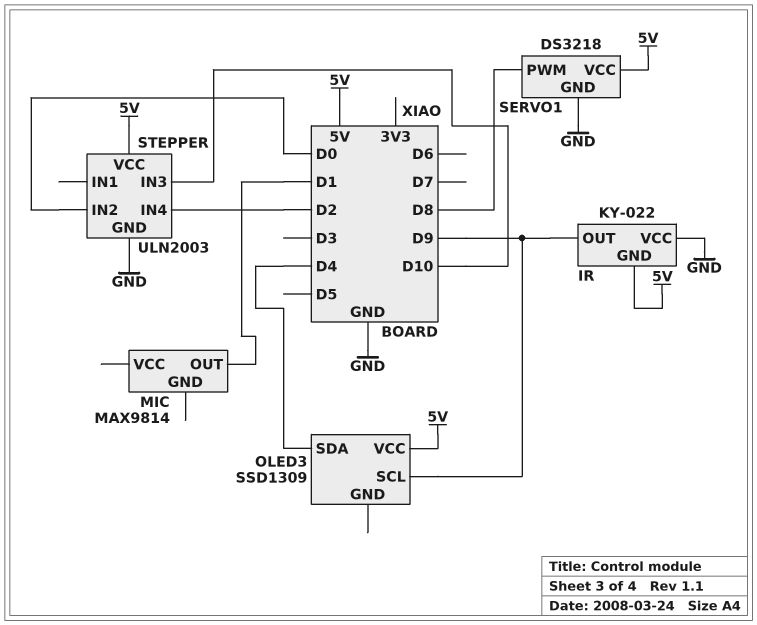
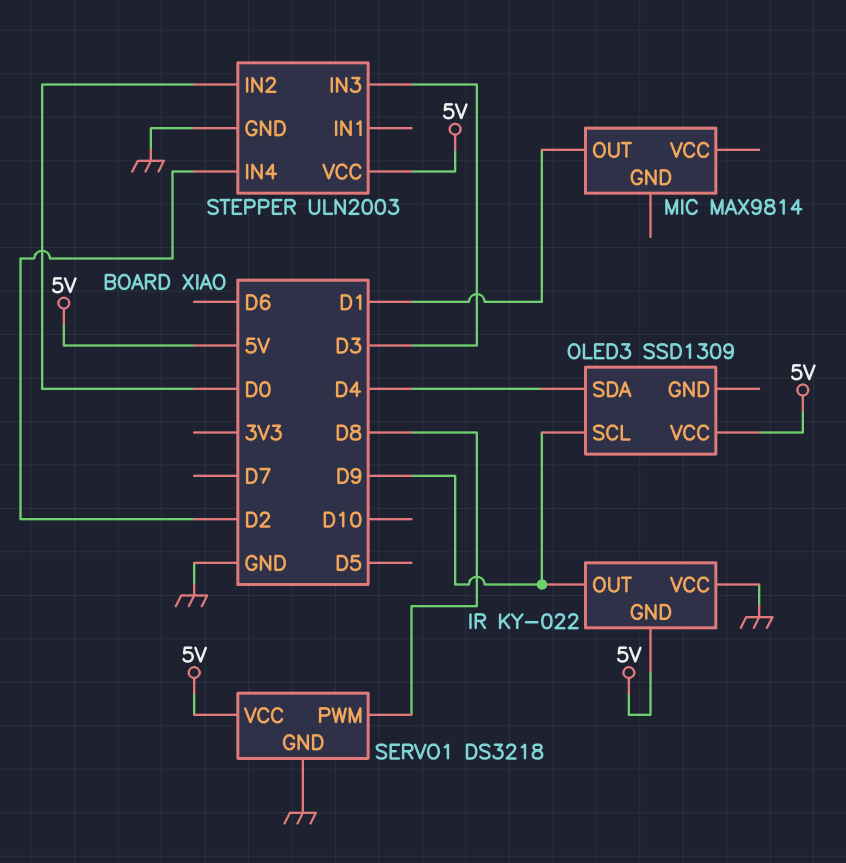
STEPPER pin IN3: D10 -> D3

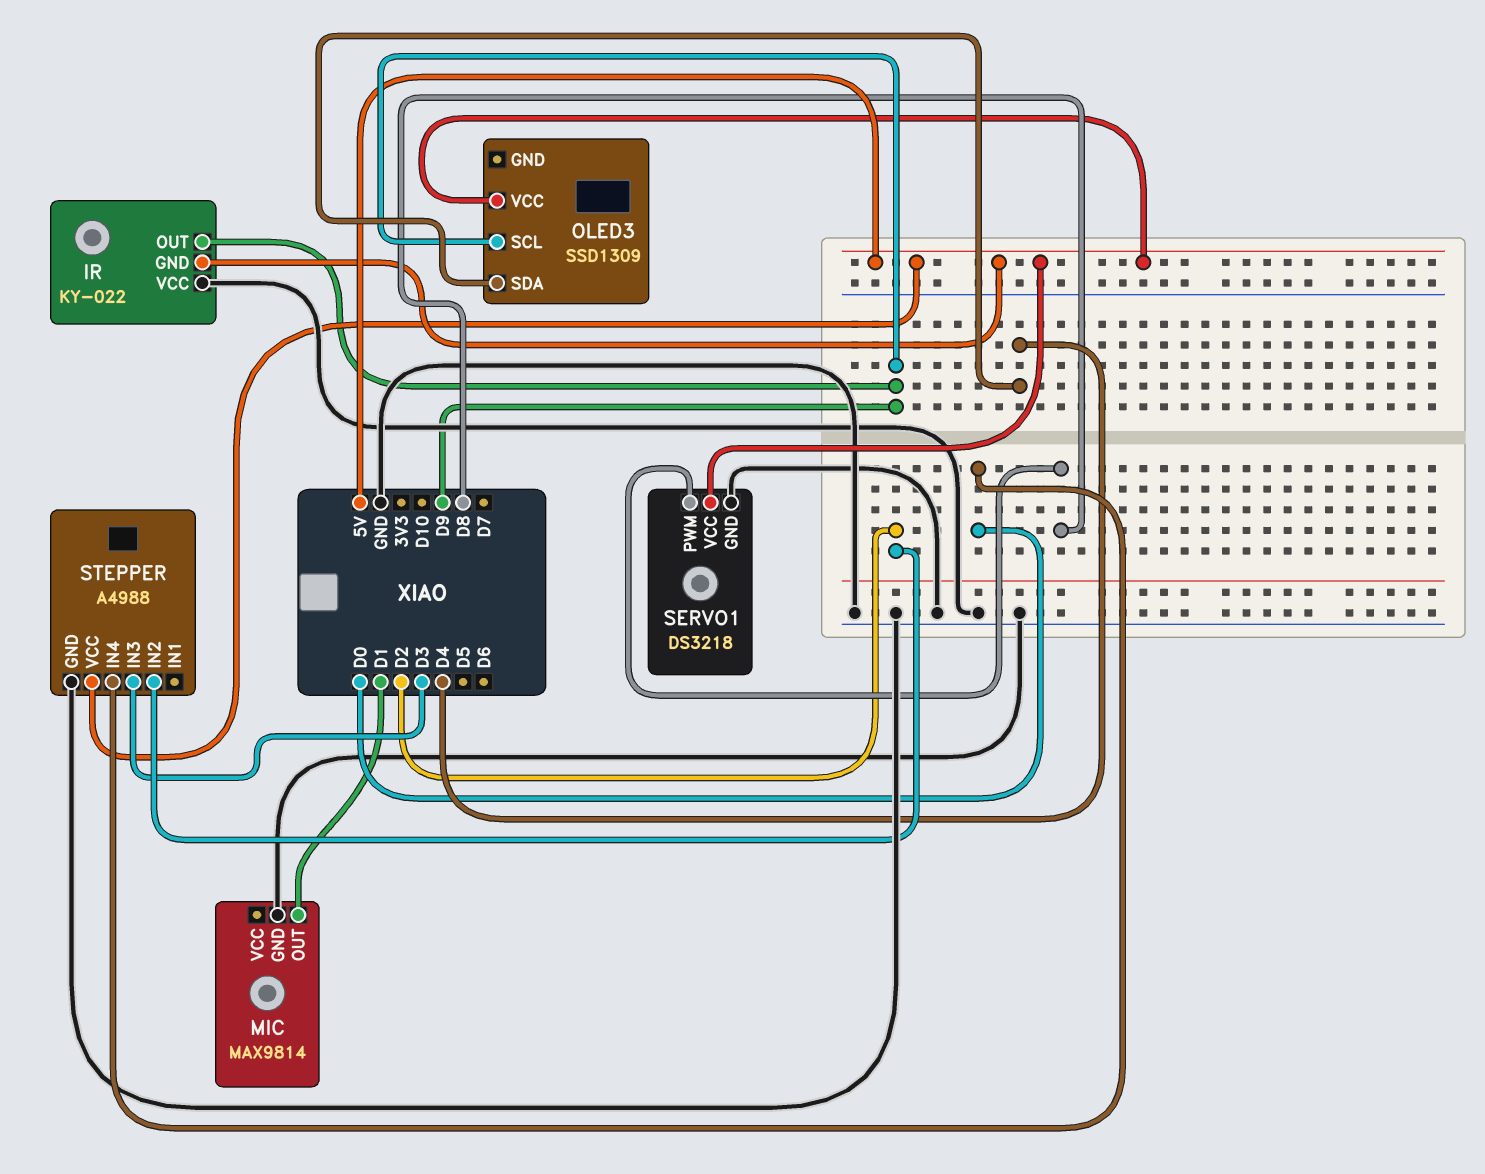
MIC pin GND: none -> GND
STEPPER: ULN2003 -> A4988
STEPPER pin IN2: D0 -> D2
STEPPER pin IN4: D2 -> D0

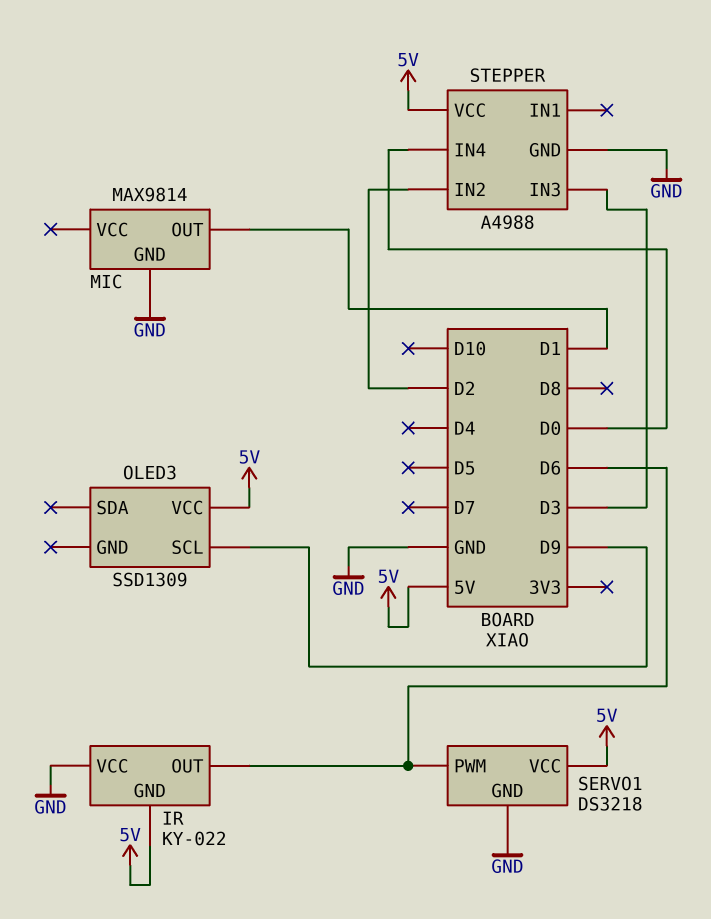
IR pin OUT: D9 -> D6
OLED3 pin SDA: D4 -> none
SERVO1 pin PWM: D8 -> D6

